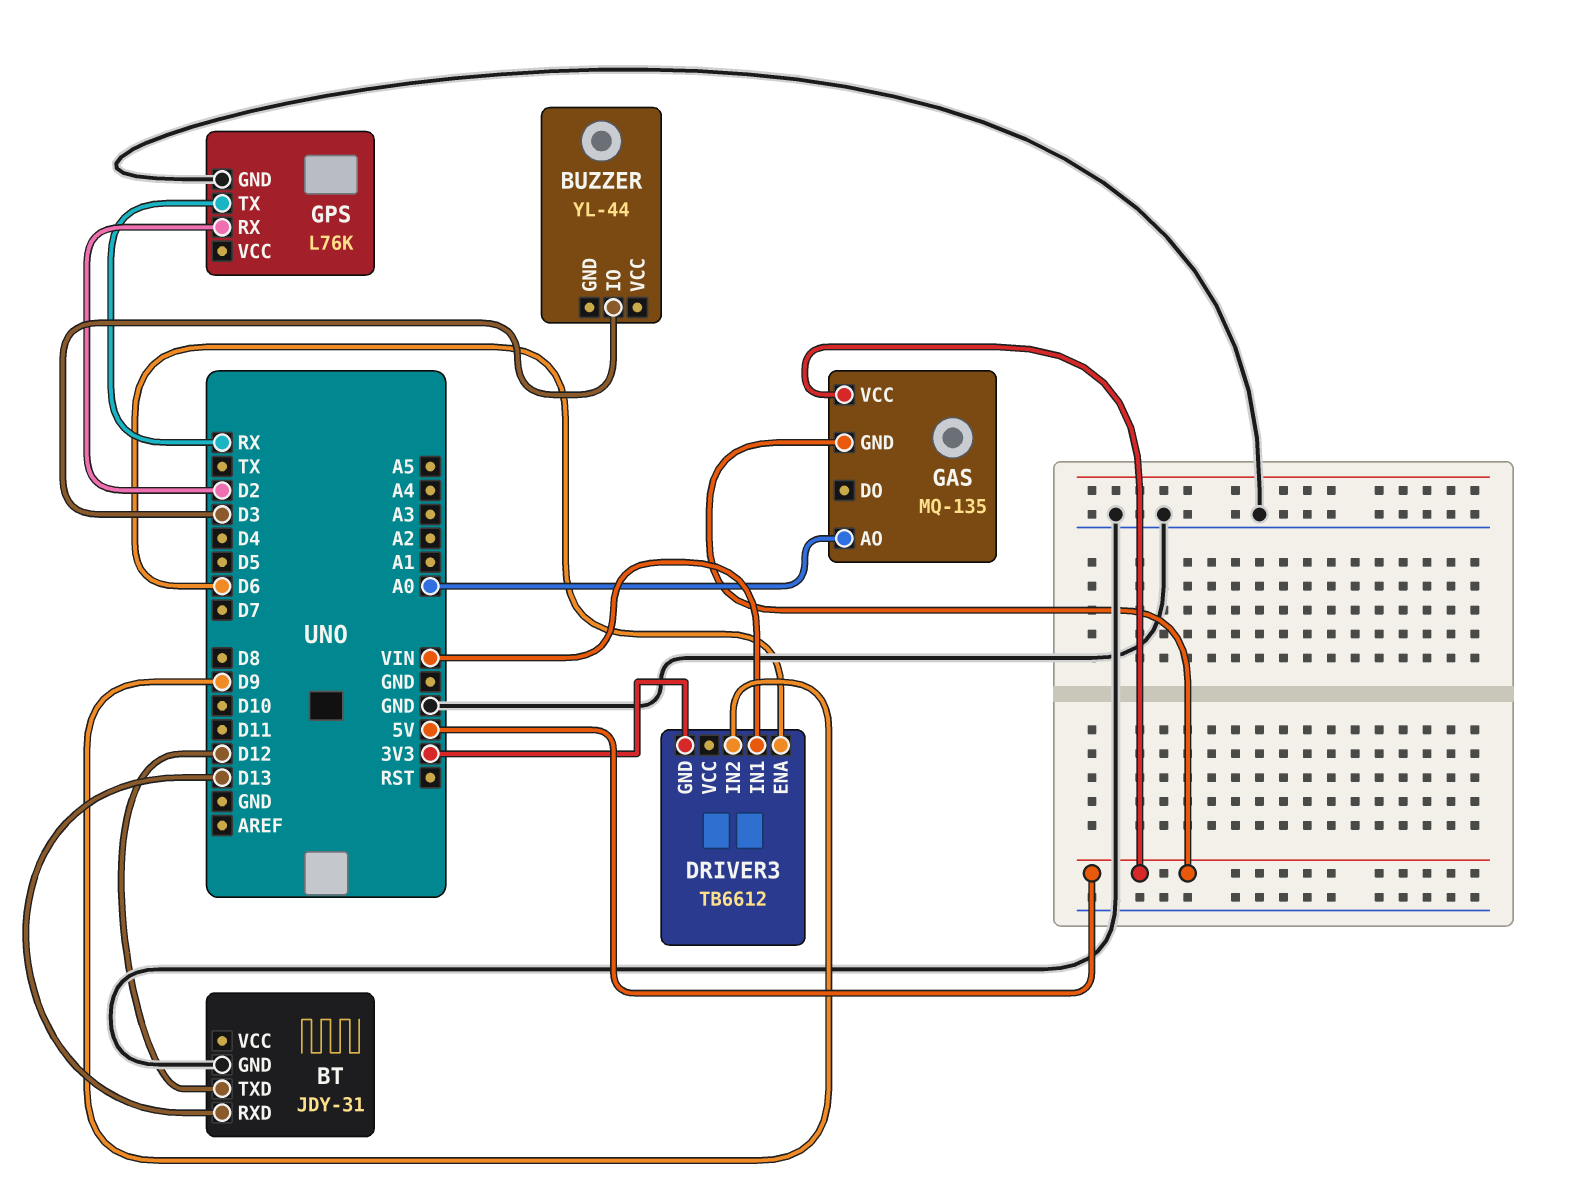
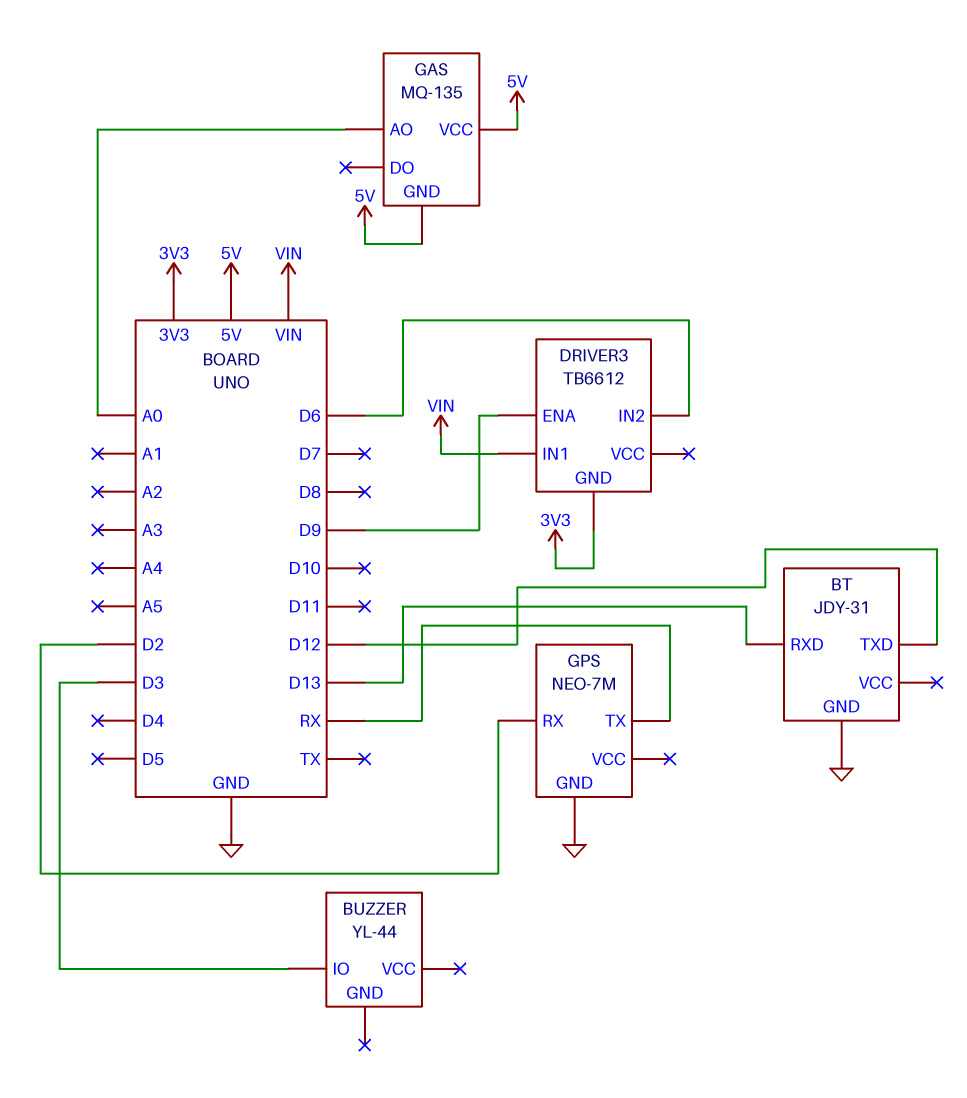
DRIVER3 pin ENA: D6 -> D9
DRIVER3 pin IN2: D9 -> D6
GPS: L76K -> NEO-7M

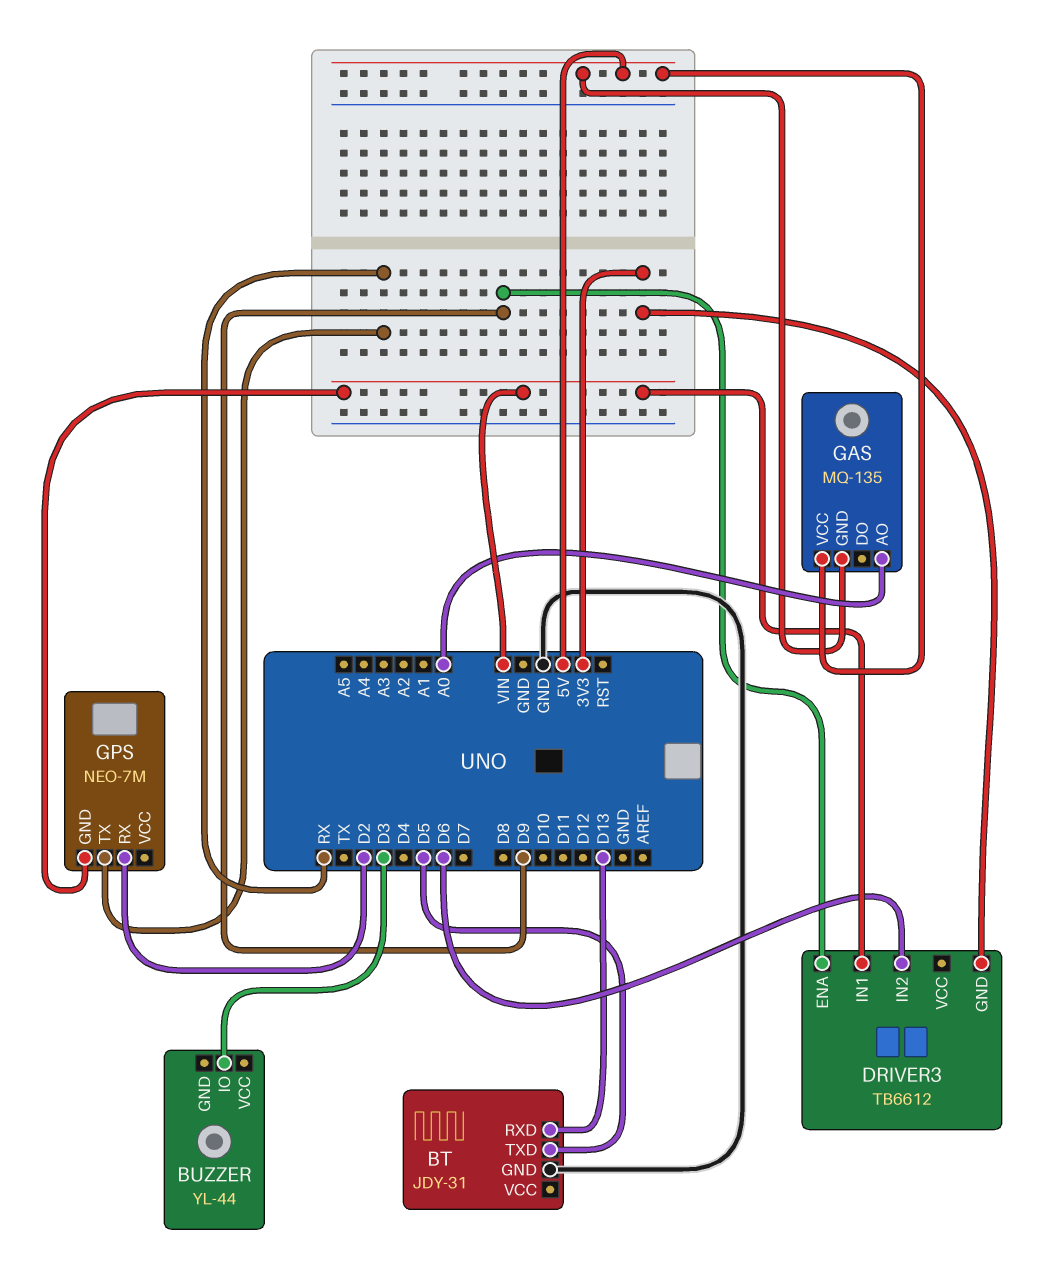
BT pin TXD: D12 -> D5
GPS pin GND: GND -> VIN

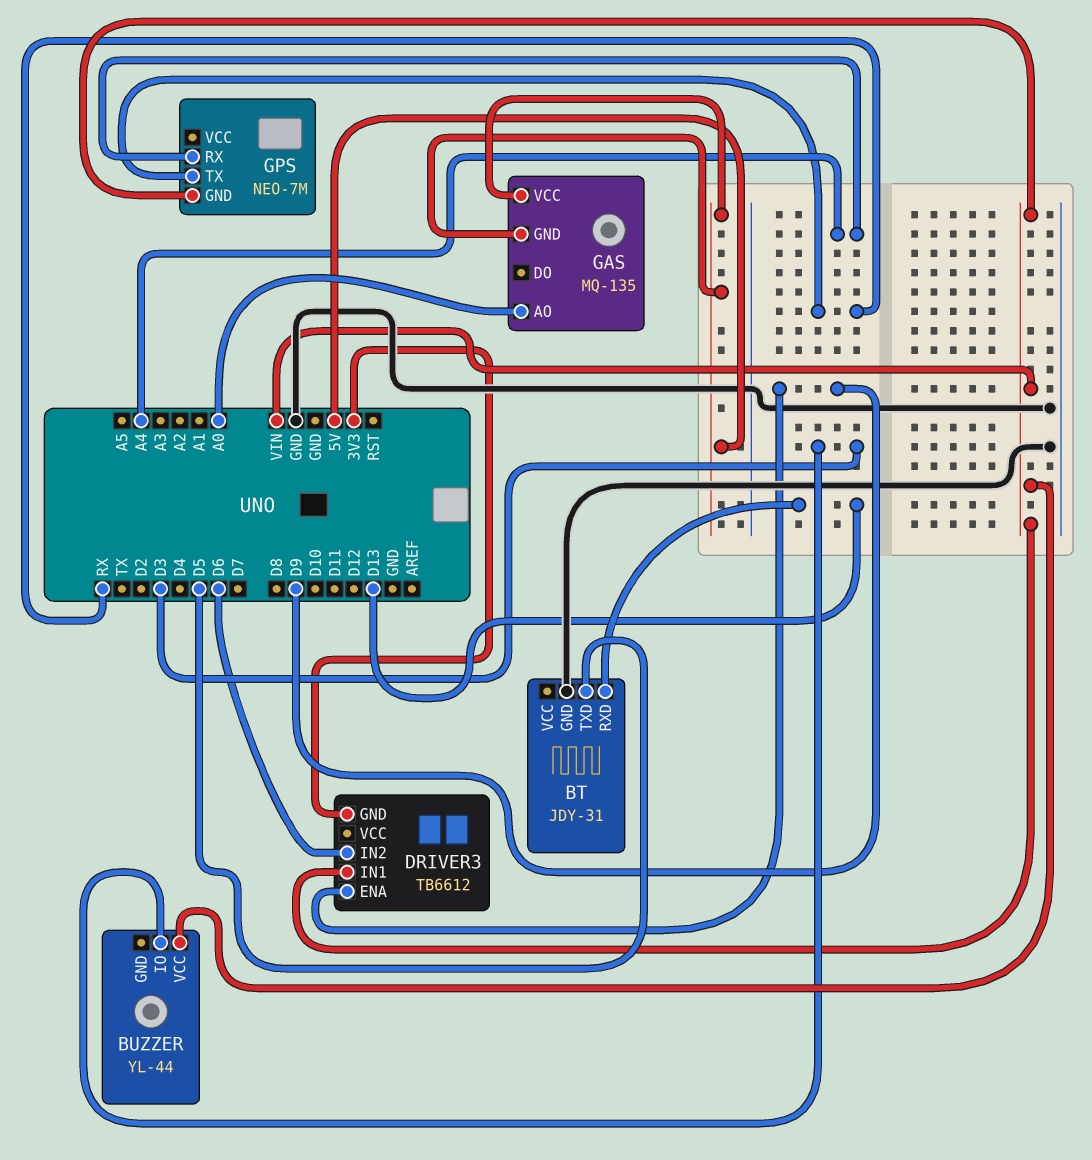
BUZZER pin VCC: none -> VIN
GPS pin RX: D2 -> A4

